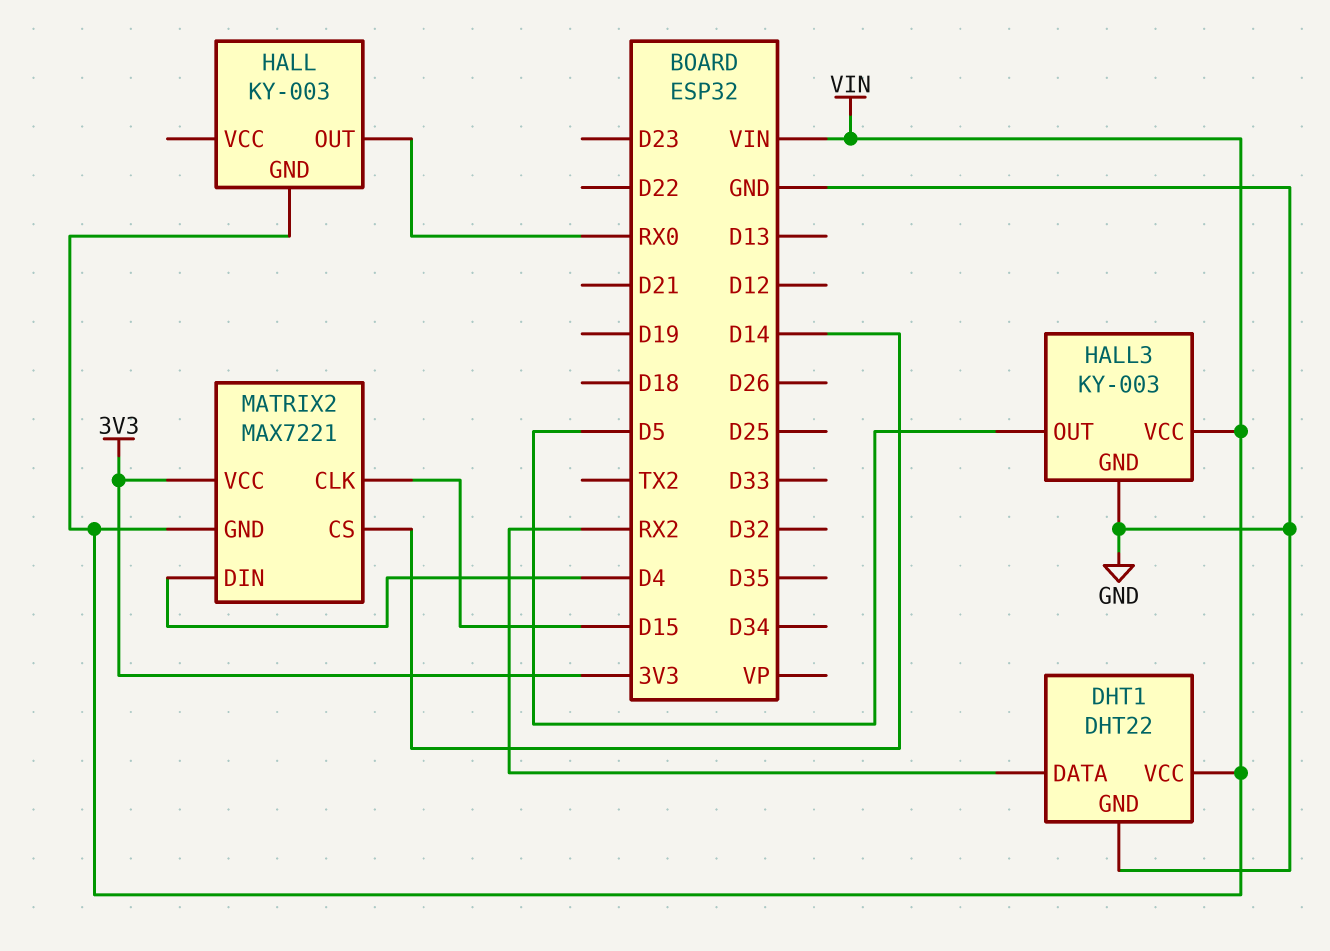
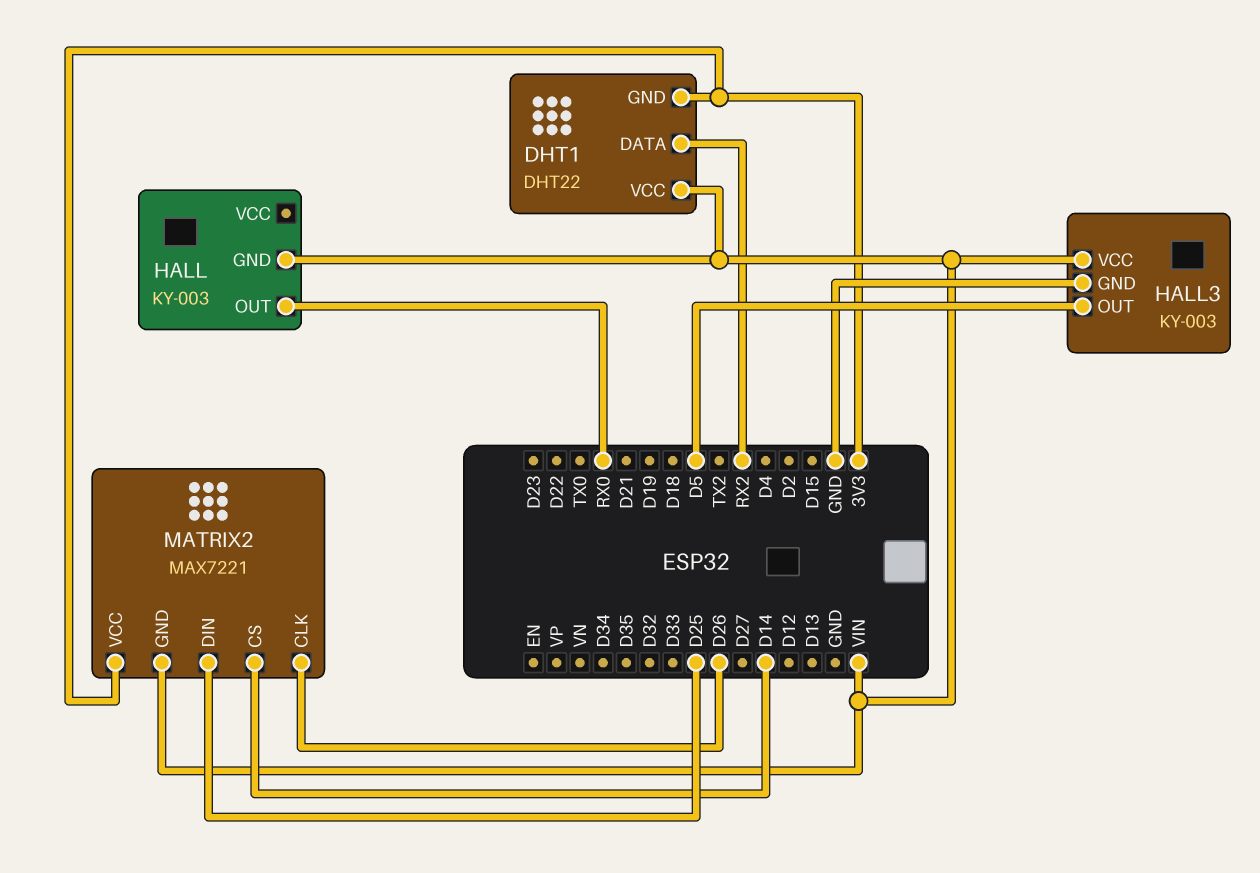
DHT1 pin GND: GND -> 3V3
MATRIX2 pin CLK: D15 -> D26
MATRIX2 pin DIN: D4 -> D25

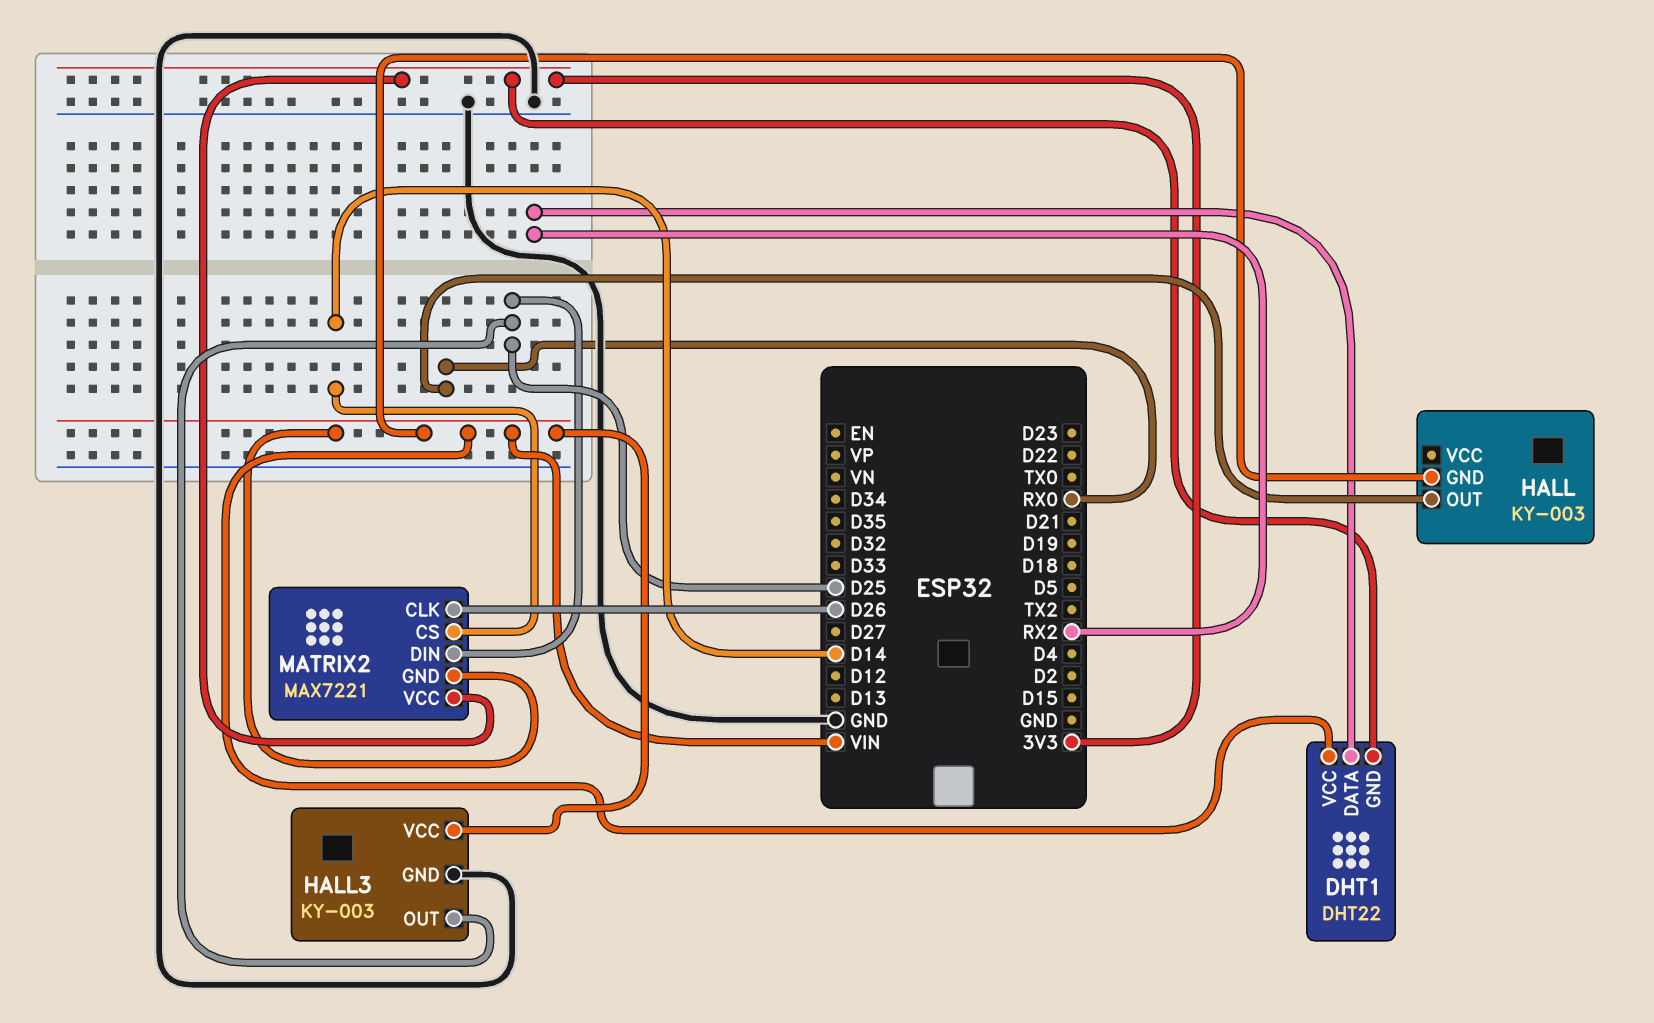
HALL3 pin OUT: D5 -> D25

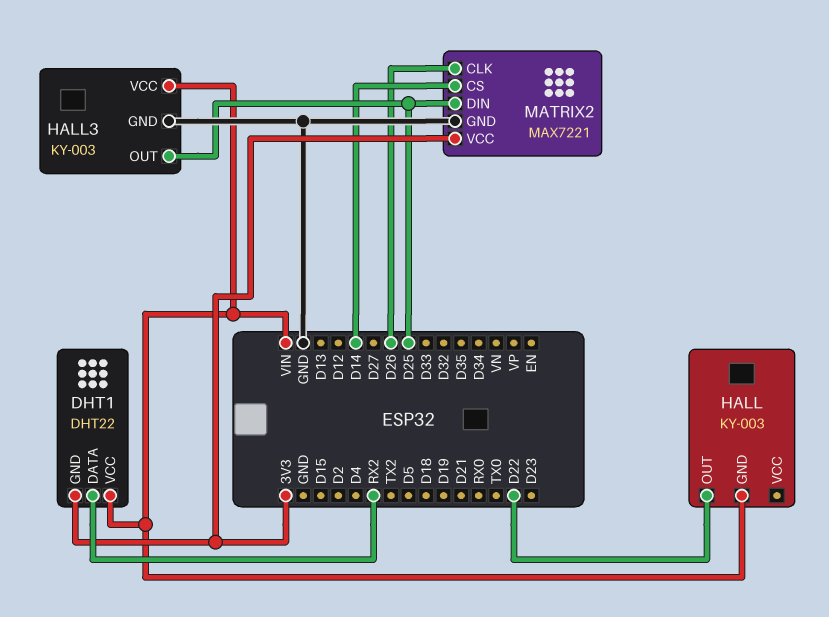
HALL pin OUT: RX0 -> D22
MATRIX2 pin GND: VIN -> GND

